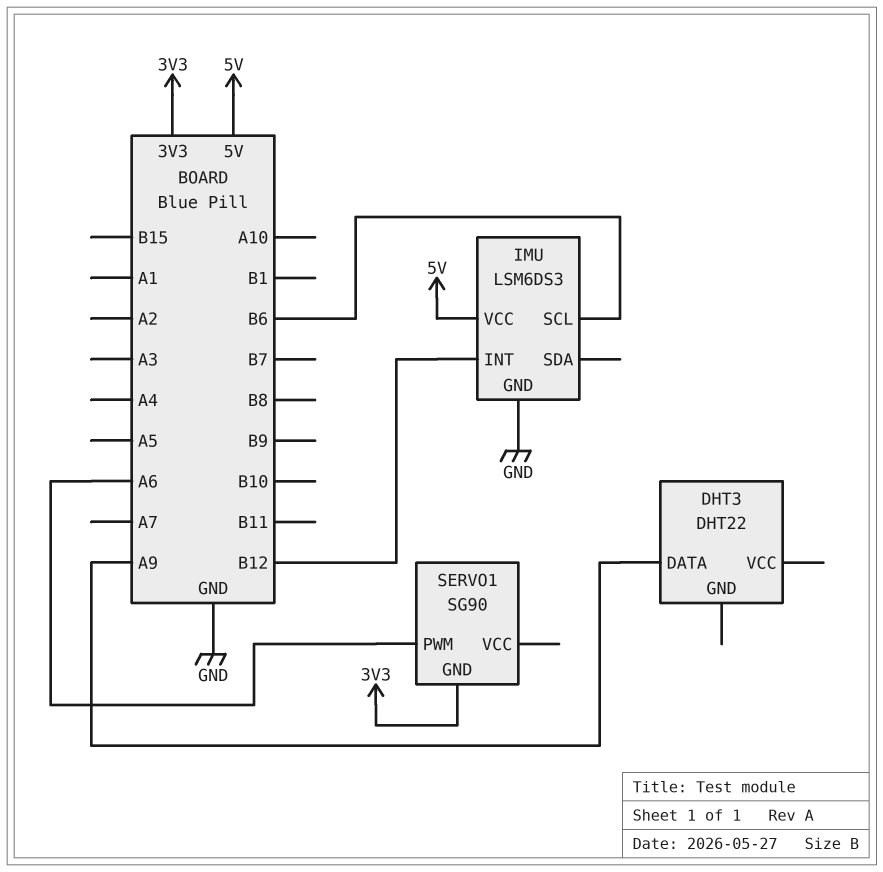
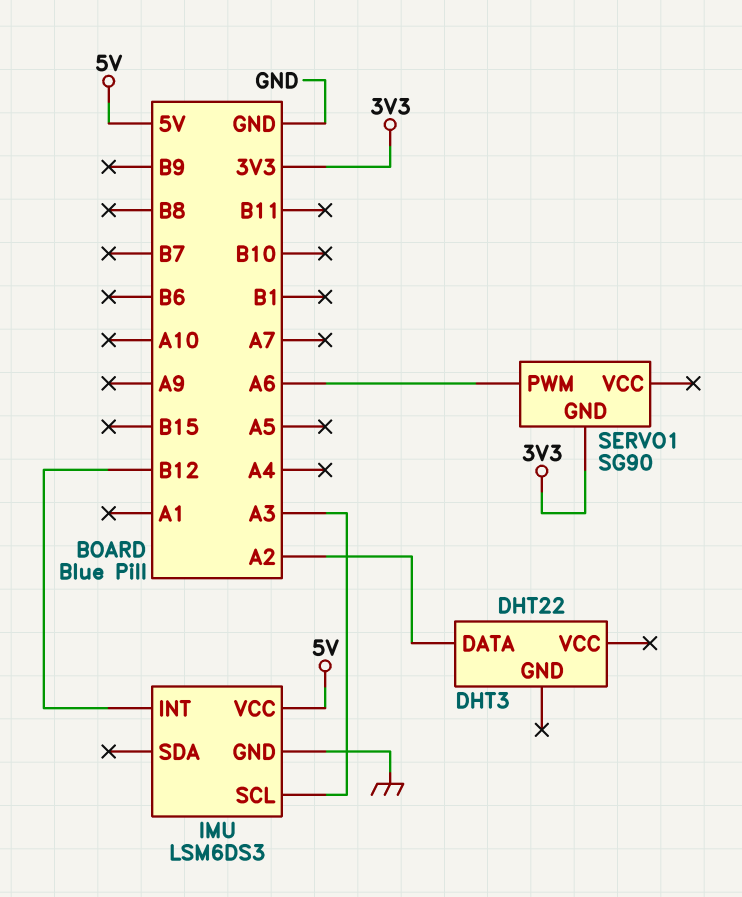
DHT3 pin DATA: A9 -> A2
IMU pin SCL: B6 -> A3

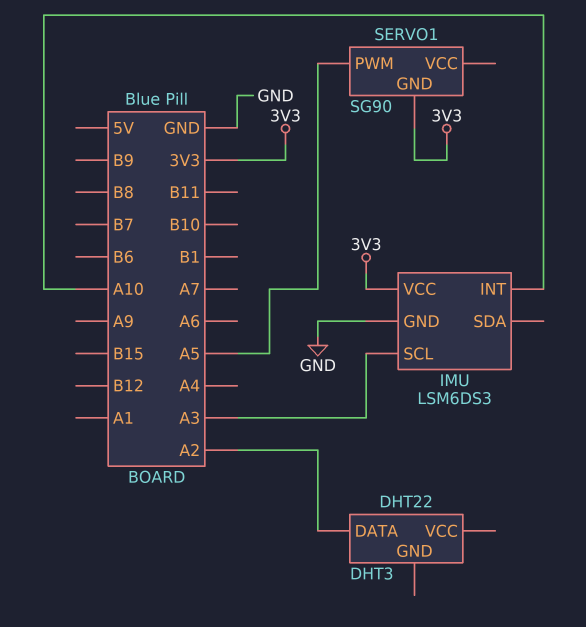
IMU pin INT: B12 -> A10
IMU pin VCC: 5V -> 3V3
SERVO1 pin PWM: A6 -> A5

